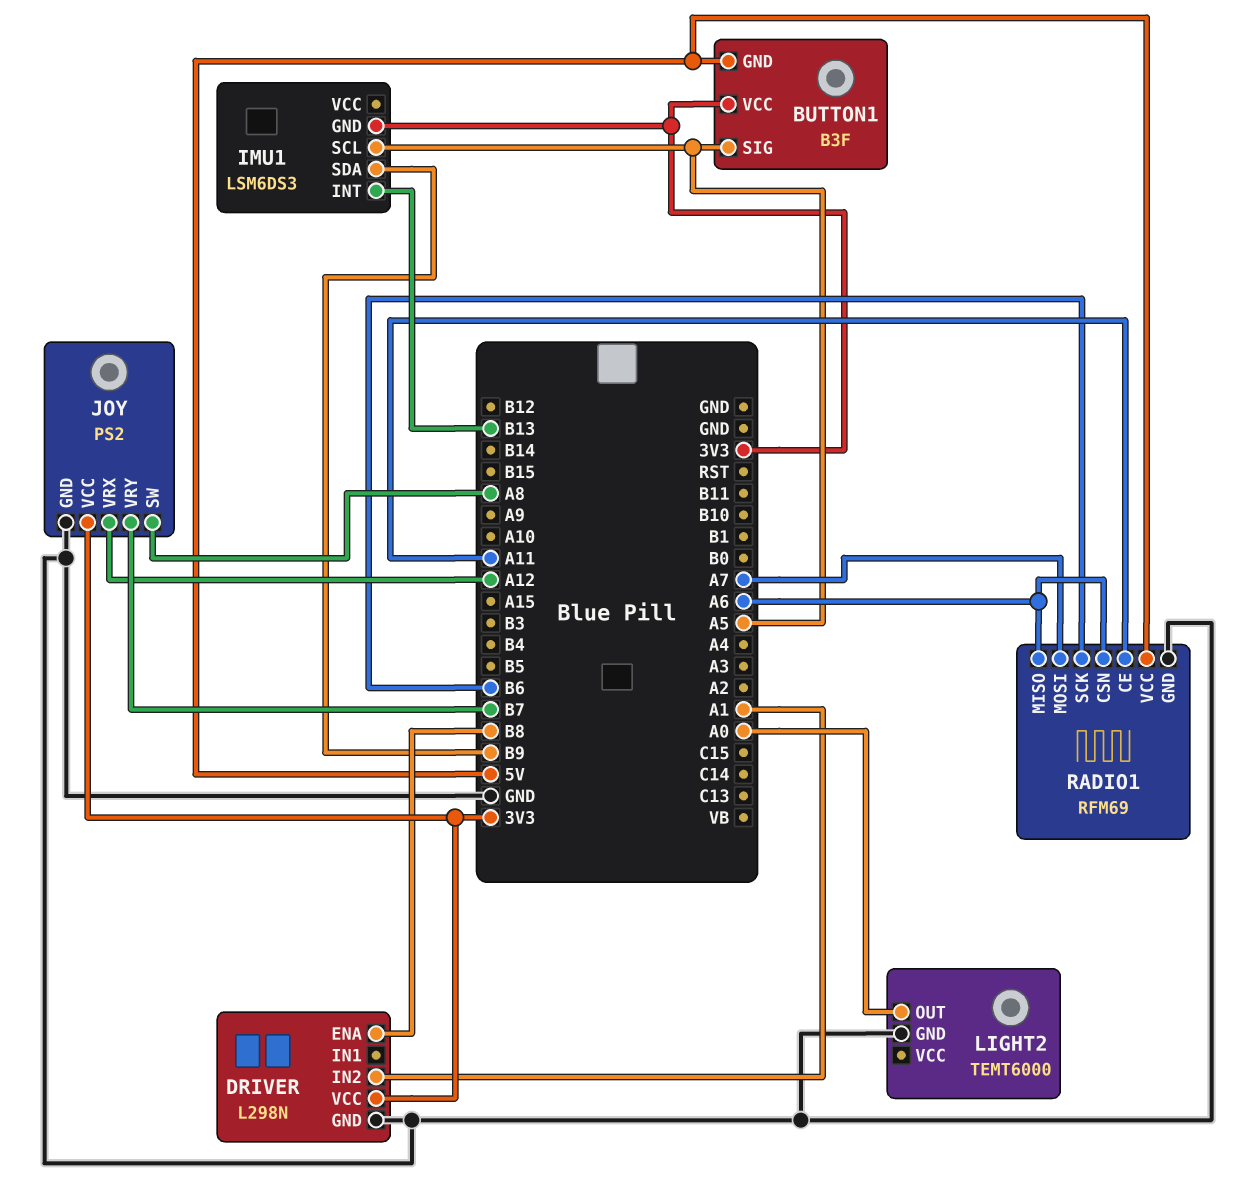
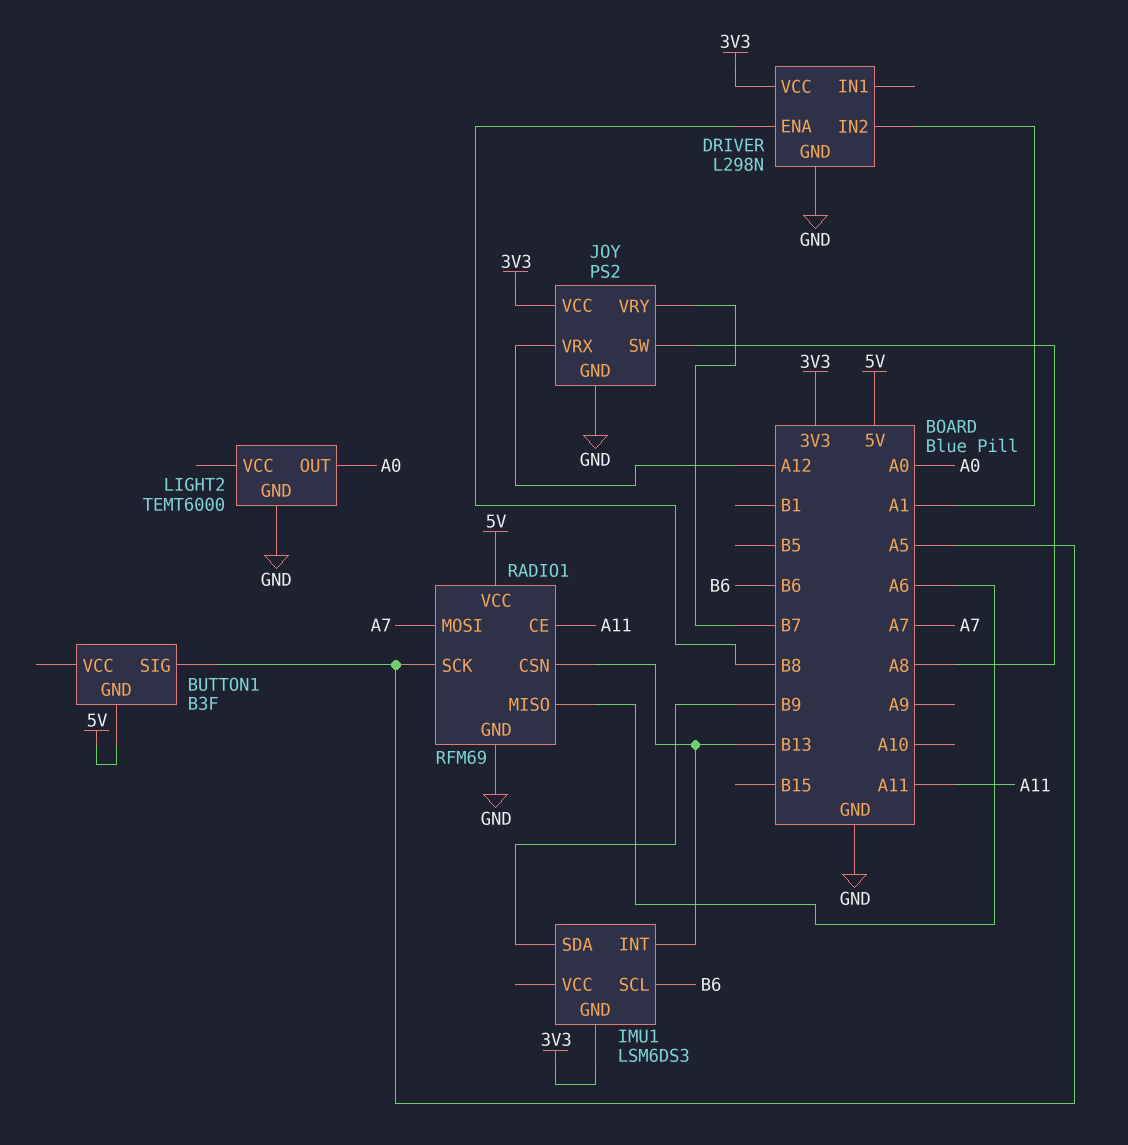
BUTTON1 pin VCC: 3V3 -> none
IMU1 pin SCL: A5 -> B6
RADIO1 pin CSN: A6 -> B13
RADIO1 pin SCK: B6 -> A5

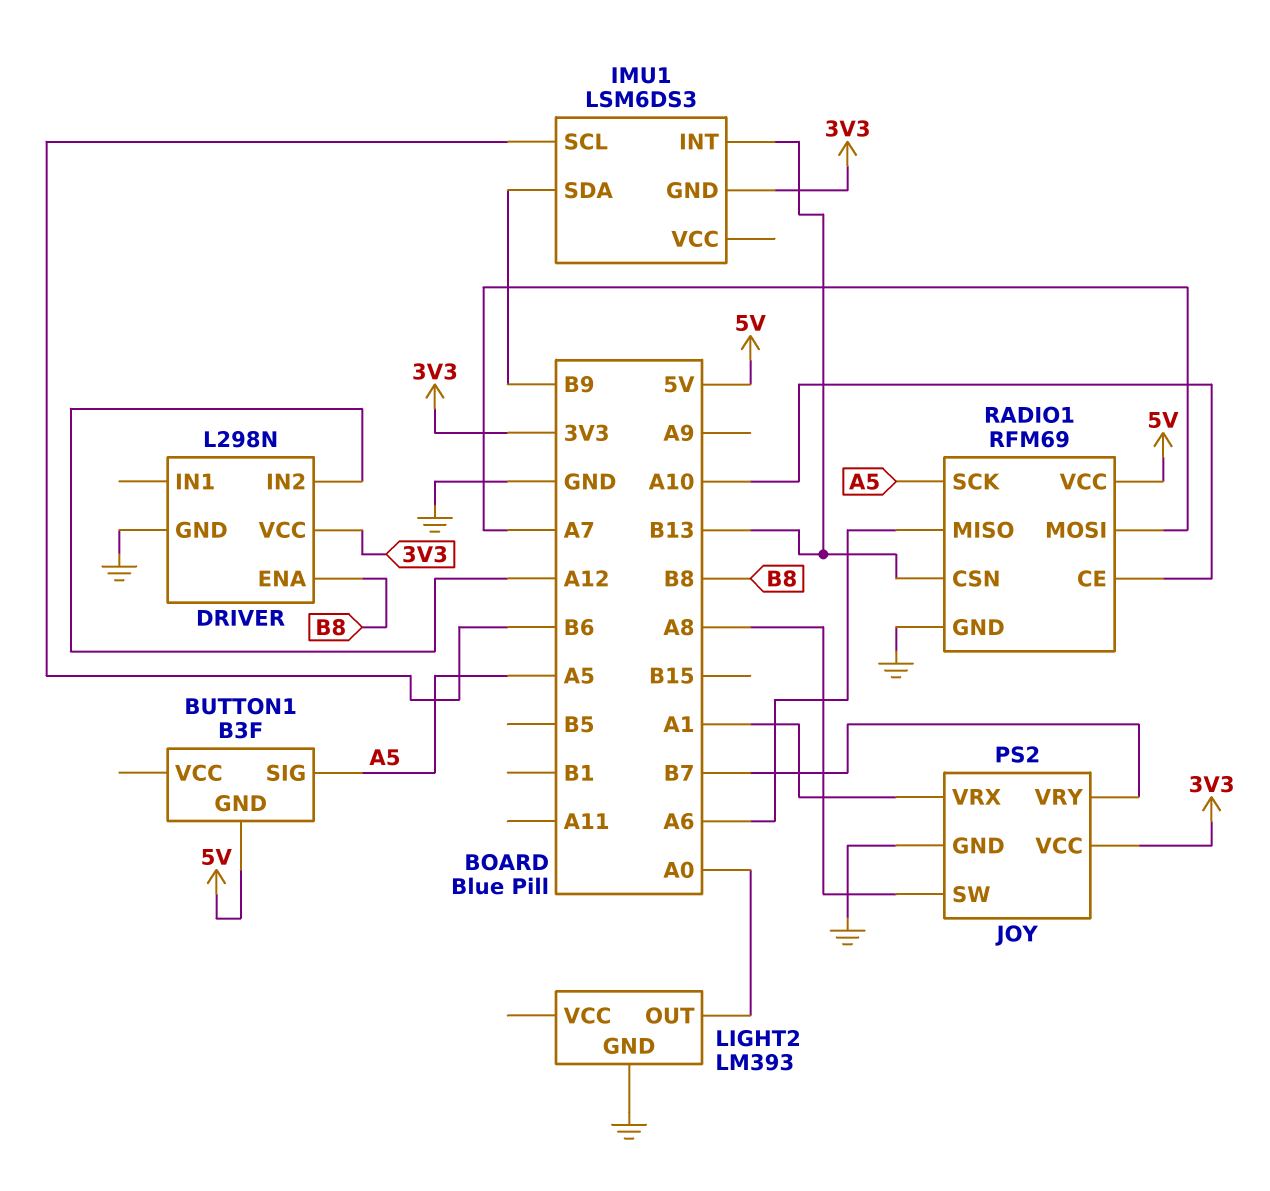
DRIVER pin IN2: A1 -> A12
JOY pin VRX: A12 -> A1
LIGHT2: TEMT6000 -> LM393
RADIO1 pin CE: A11 -> A10

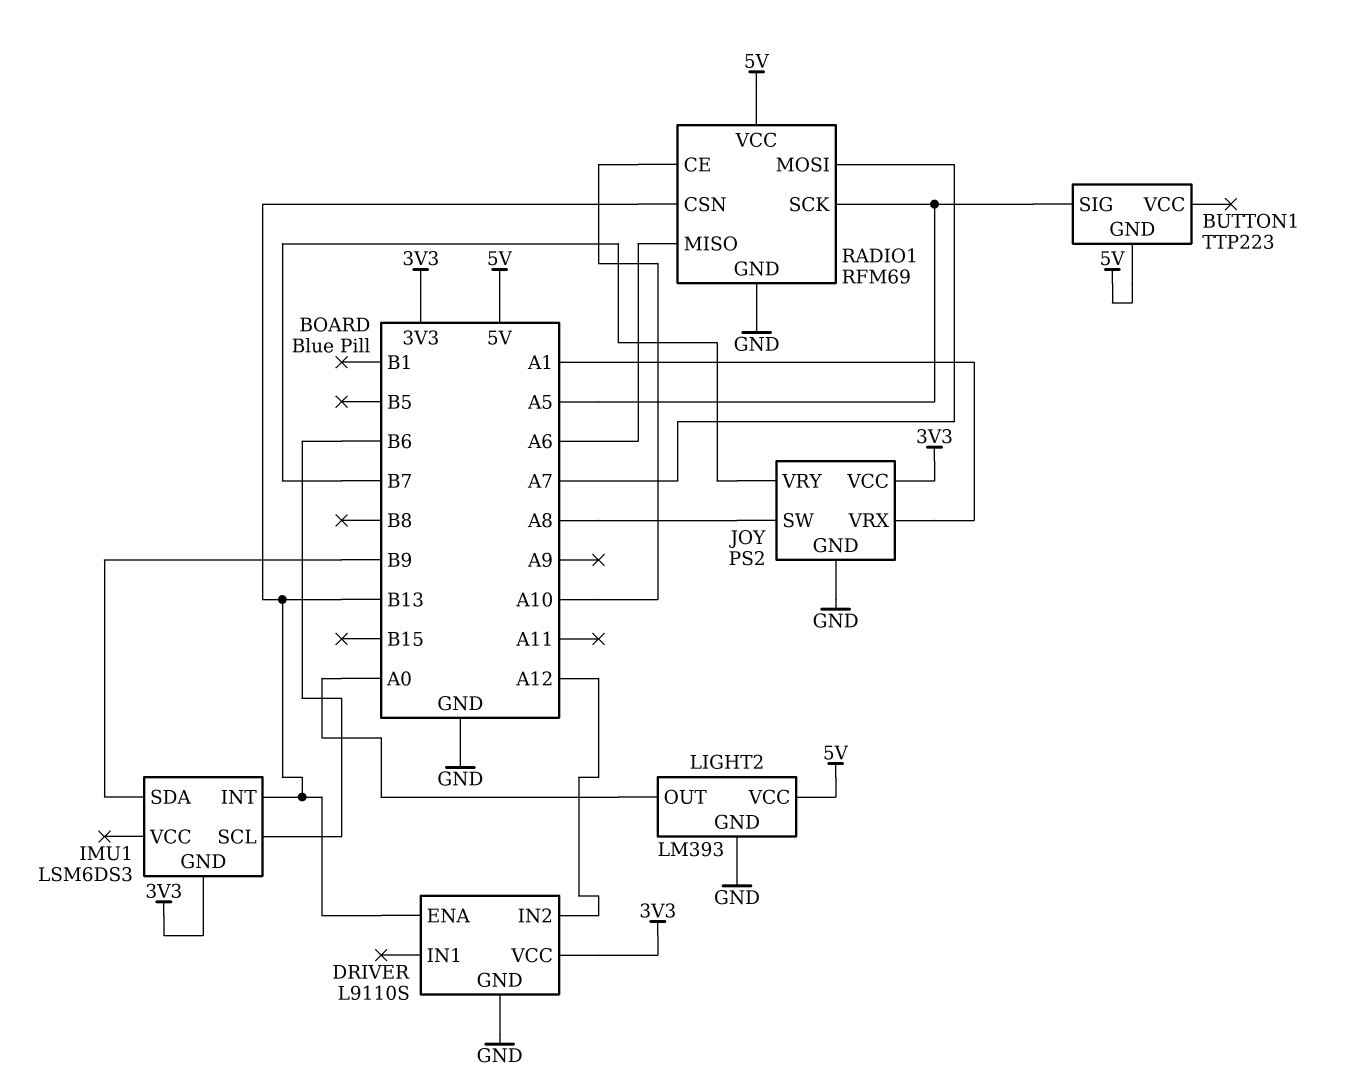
BUTTON1: B3F -> TTP223
DRIVER: L298N -> L9110S
DRIVER pin ENA: B8 -> B13
LIGHT2 pin VCC: none -> 5V

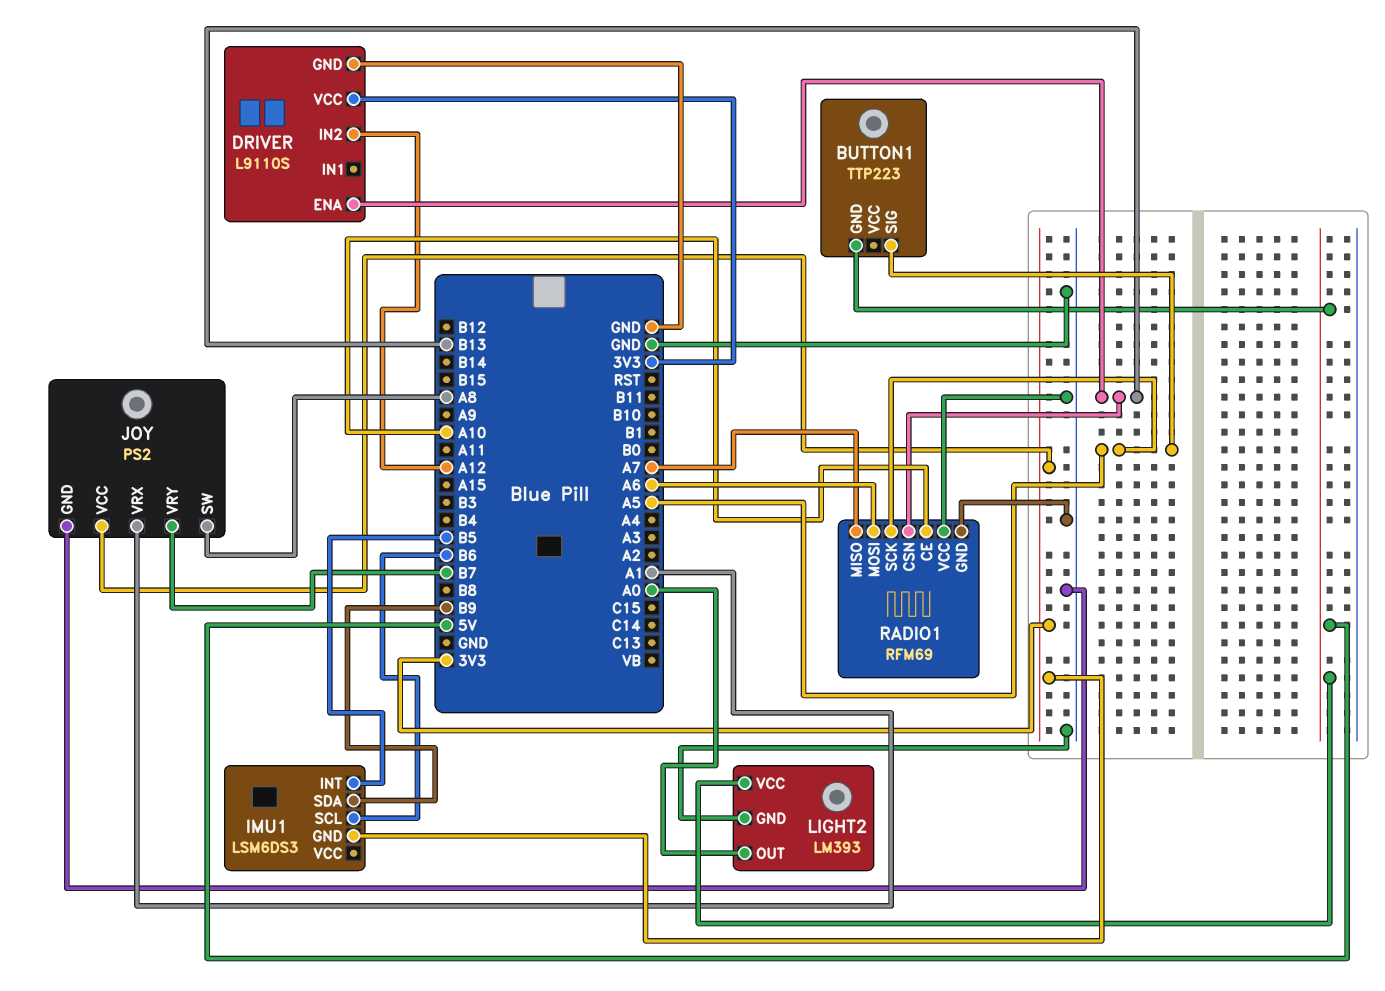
IMU1 pin INT: B13 -> B5
RADIO1 pin MISO: A6 -> A7
RADIO1 pin MOSI: A7 -> A6
RADIO1 pin VCC: 5V -> GND

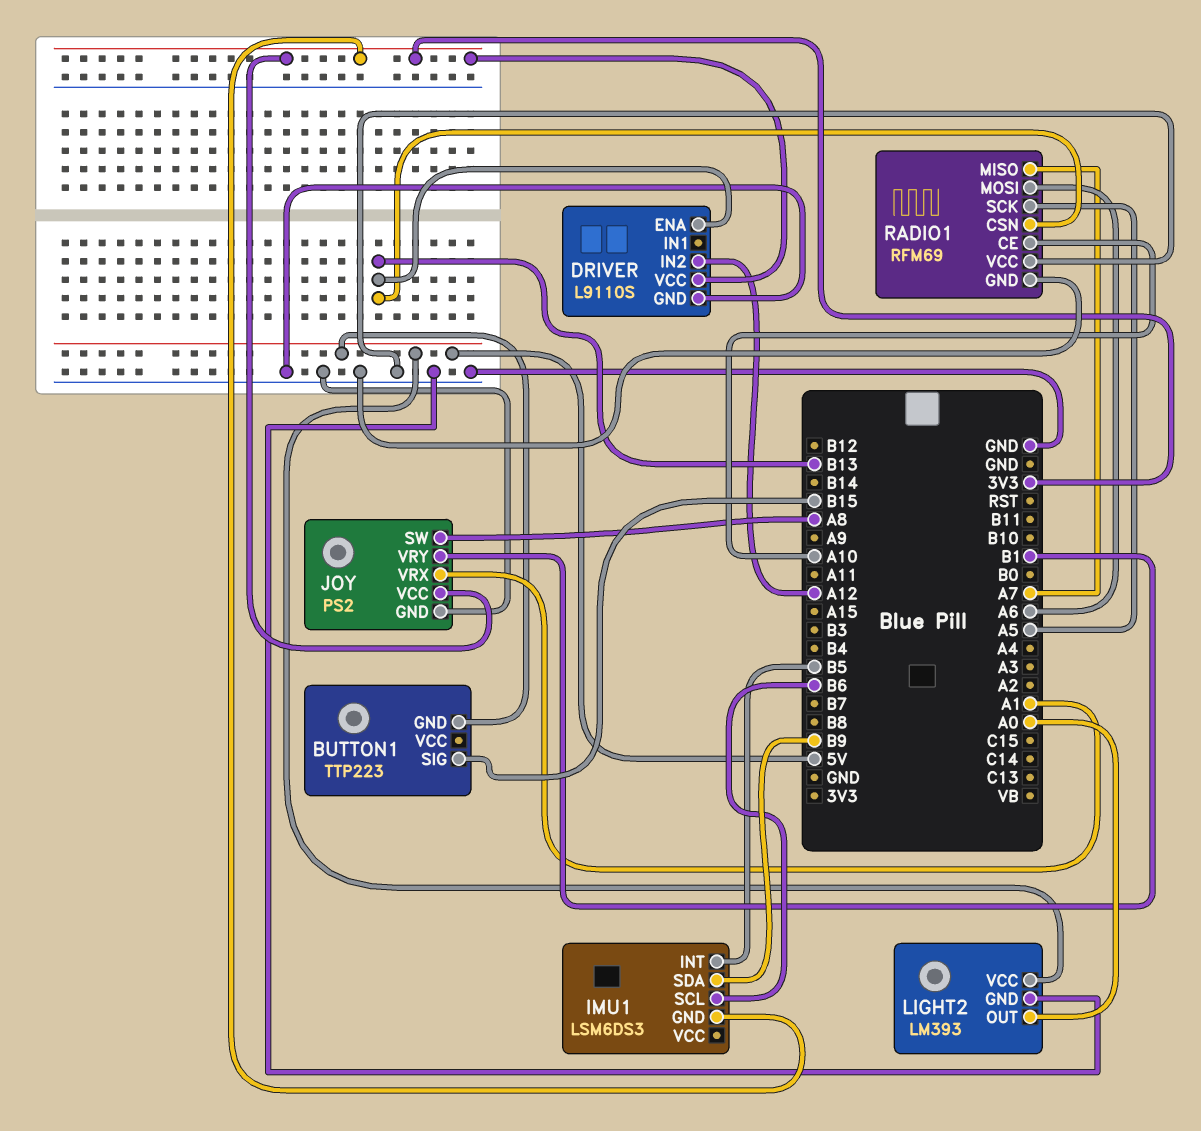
BUTTON1 pin SIG: A5 -> B15
JOY pin VRY: B7 -> B1

